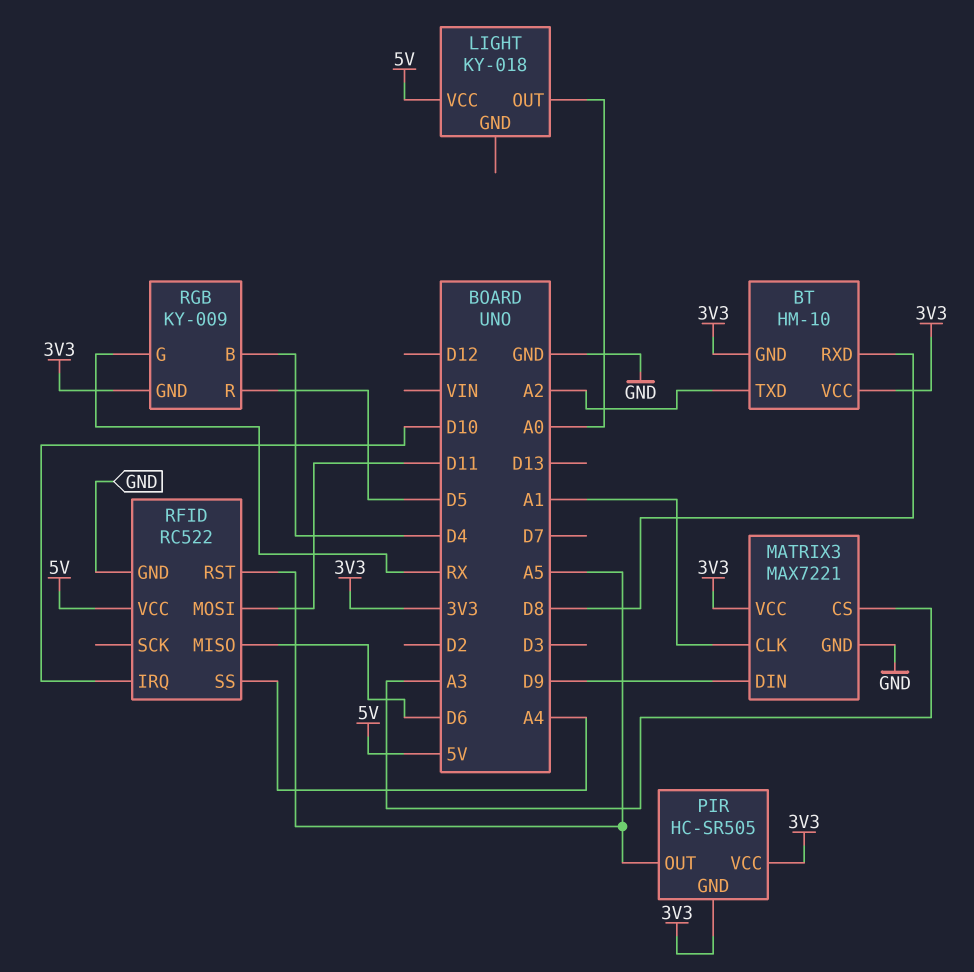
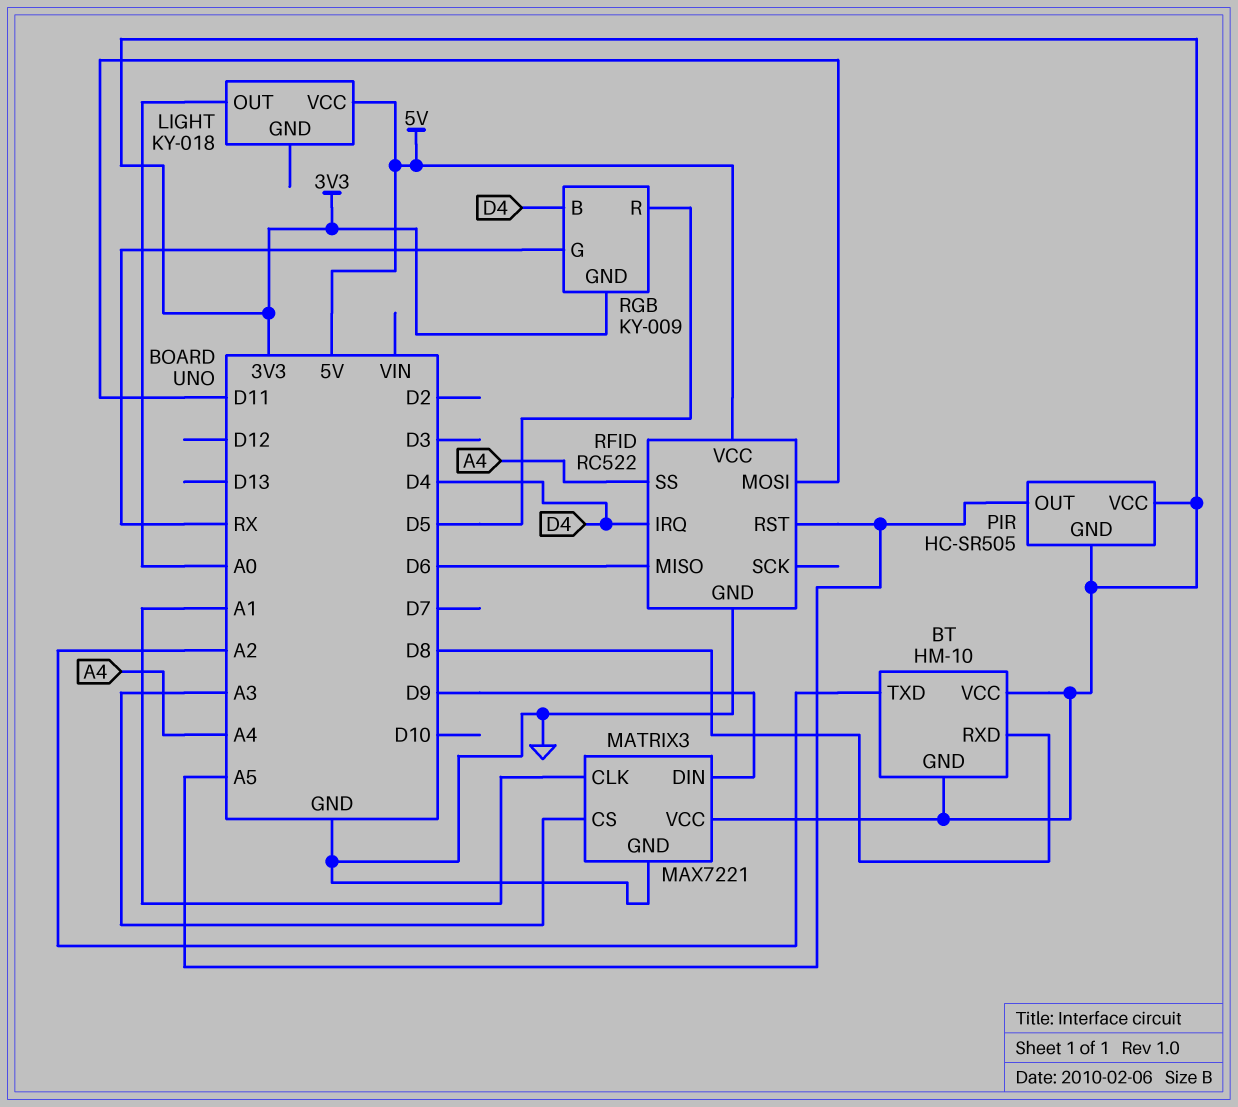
RFID pin IRQ: D10 -> D4

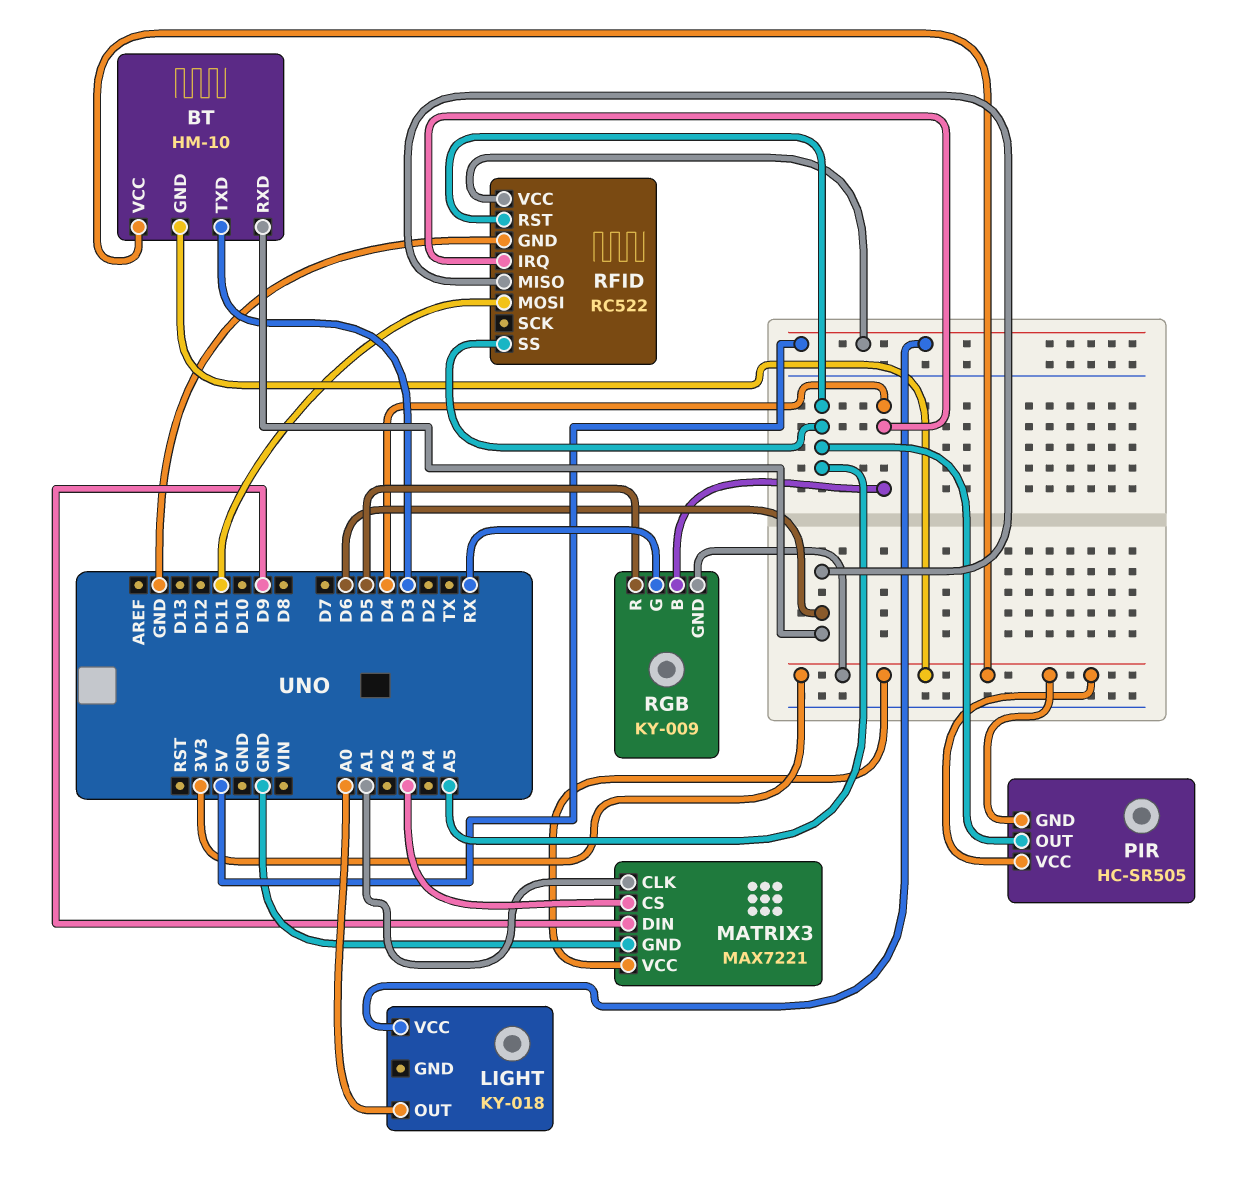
BT pin RXD: D8 -> D6
BT pin TXD: A2 -> D3
RFID pin SS: A4 -> A5

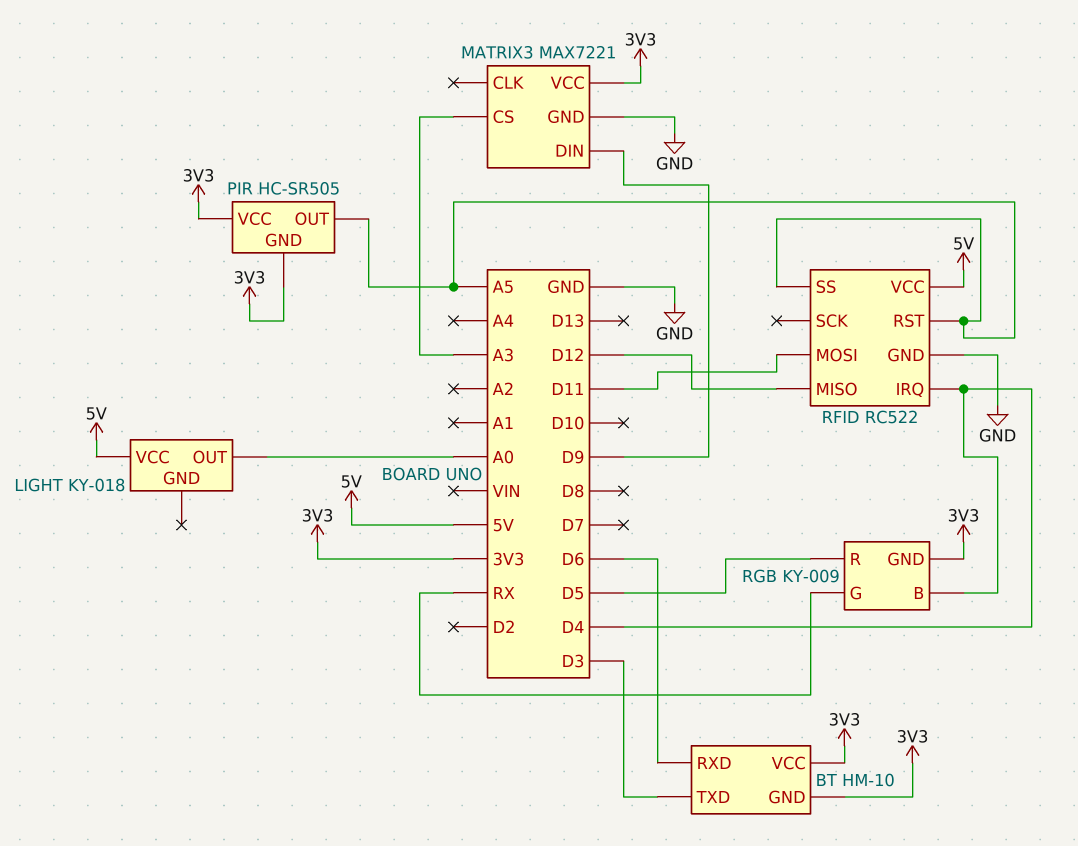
MATRIX3 pin CLK: A1 -> none
RFID pin MISO: D6 -> D12

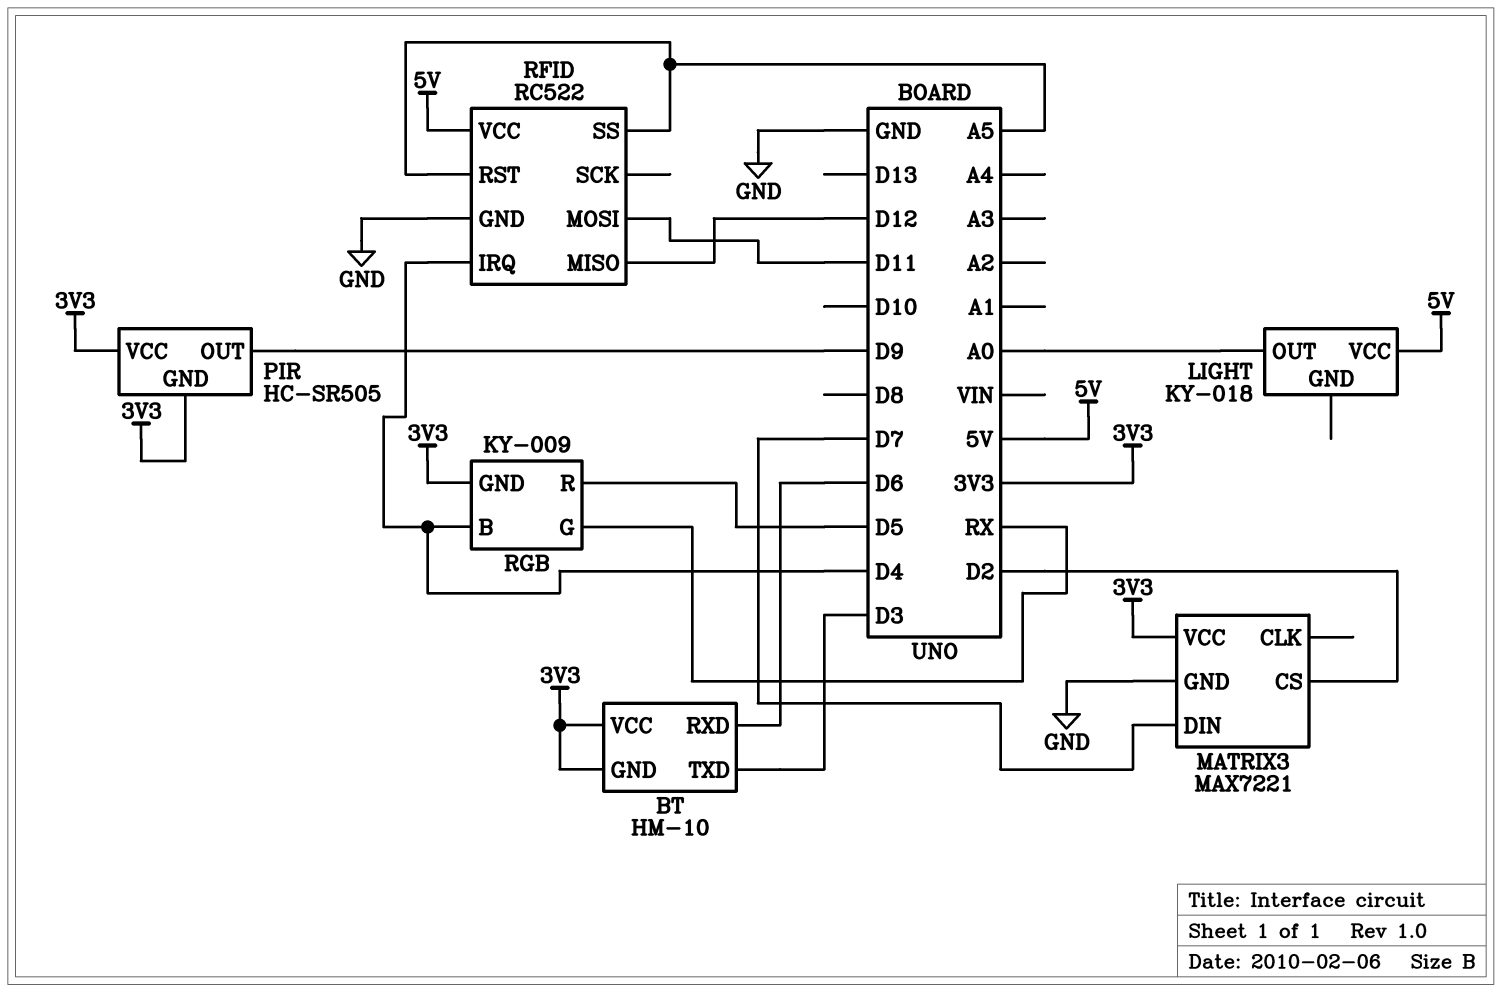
MATRIX3 pin CS: A3 -> D2
MATRIX3 pin DIN: D9 -> D7
PIR pin OUT: A5 -> D9

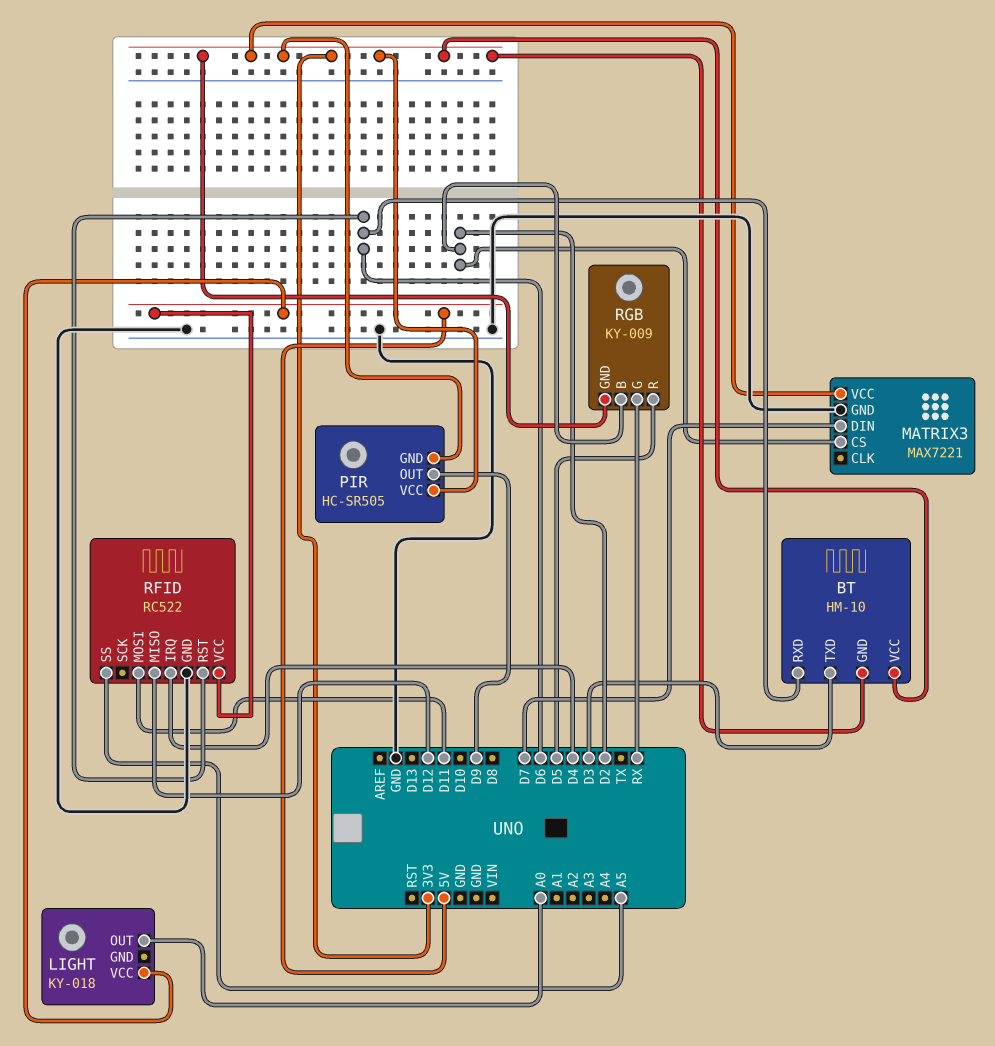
RFID pin RST: A5 -> D6
RGB pin B: D4 -> D2

